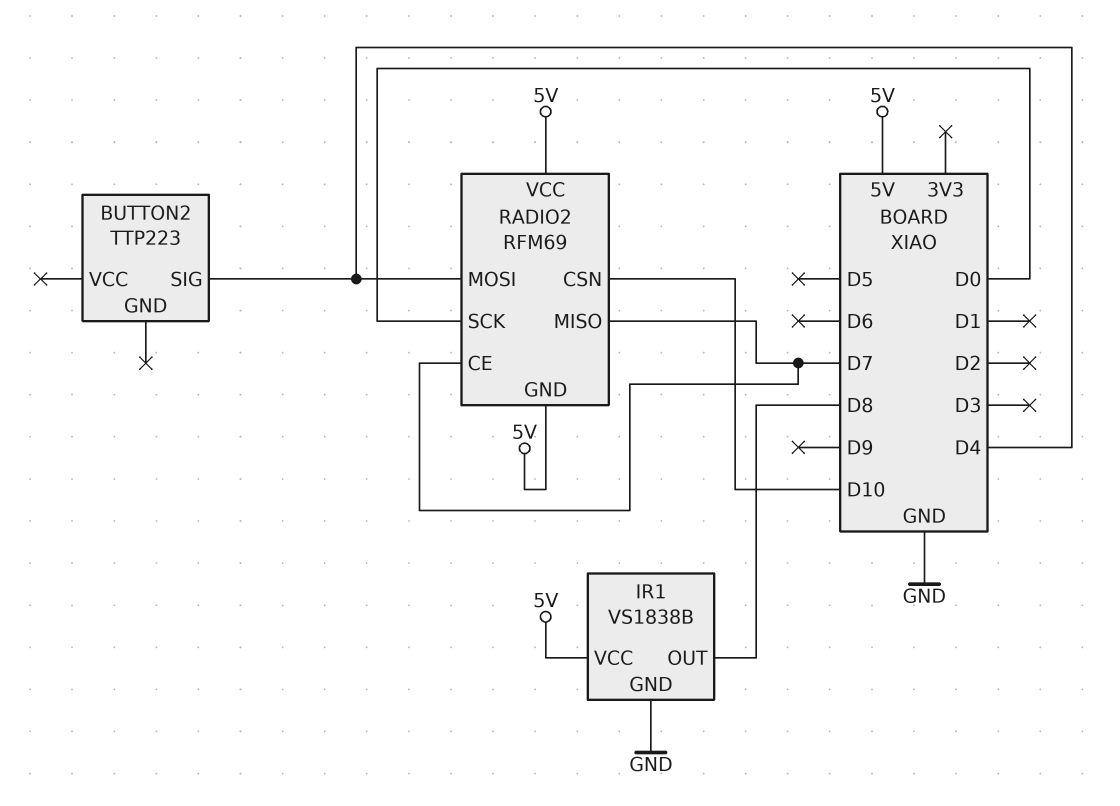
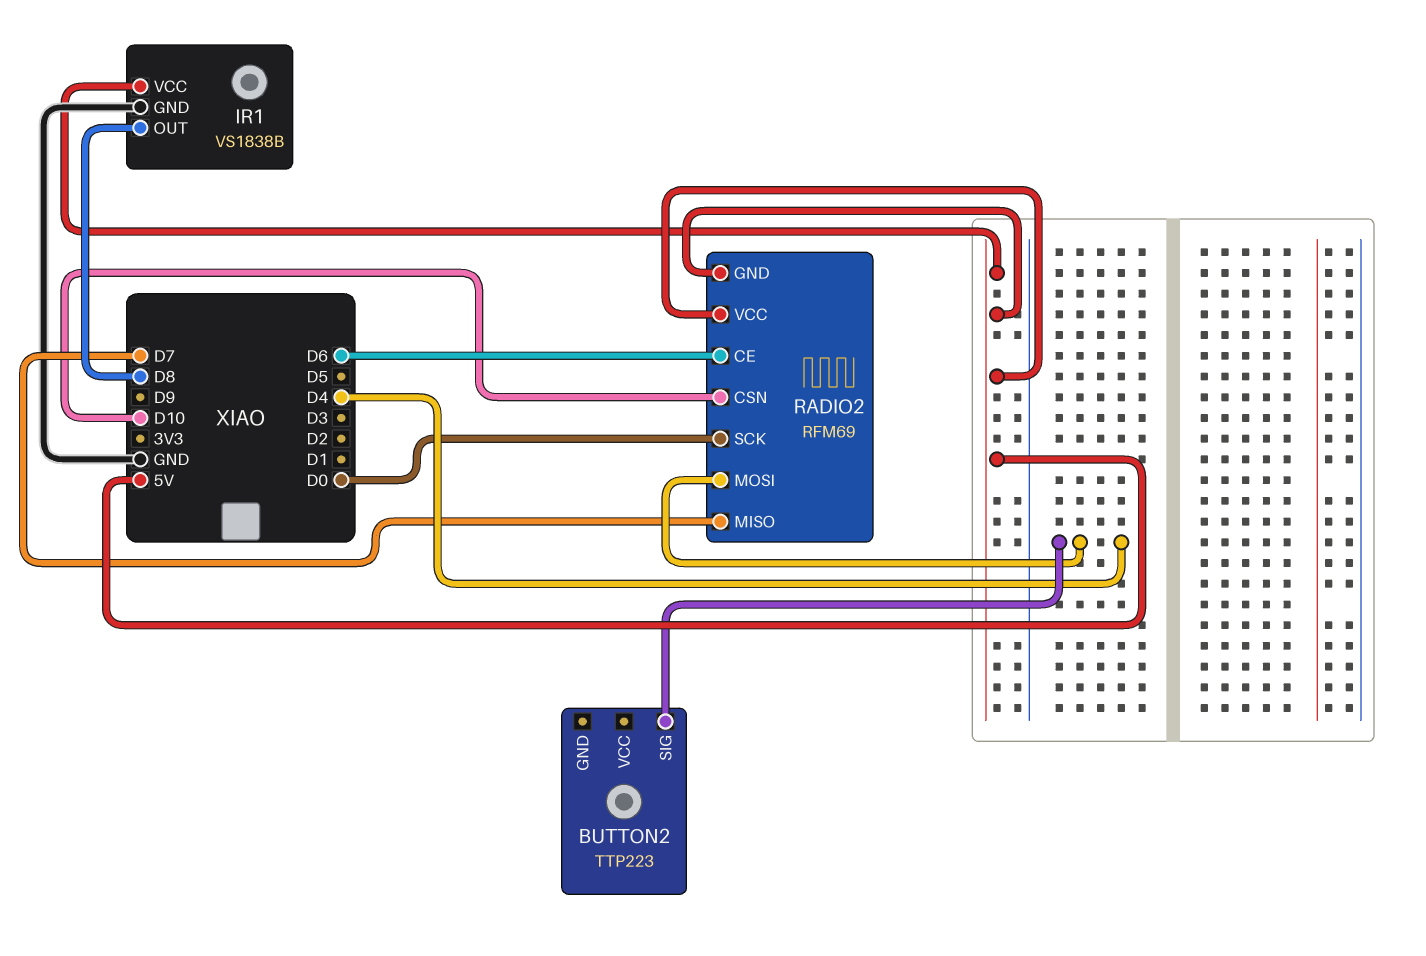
RADIO2 pin CE: D7 -> D6

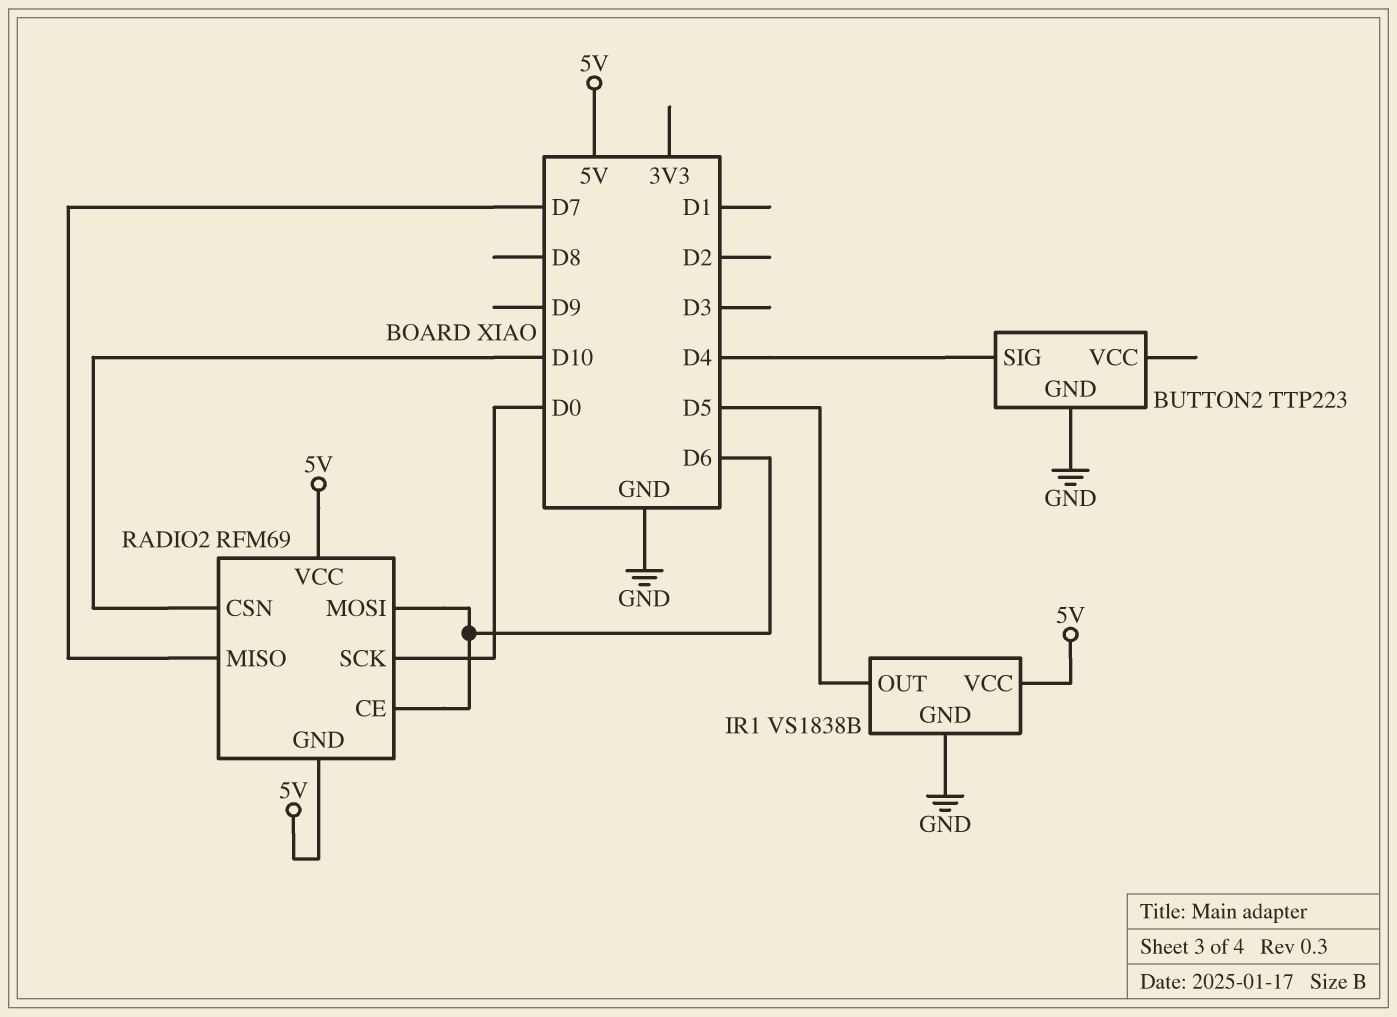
BUTTON2 pin GND: none -> GND
IR1 pin OUT: D8 -> D5
RADIO2 pin MOSI: D4 -> D6

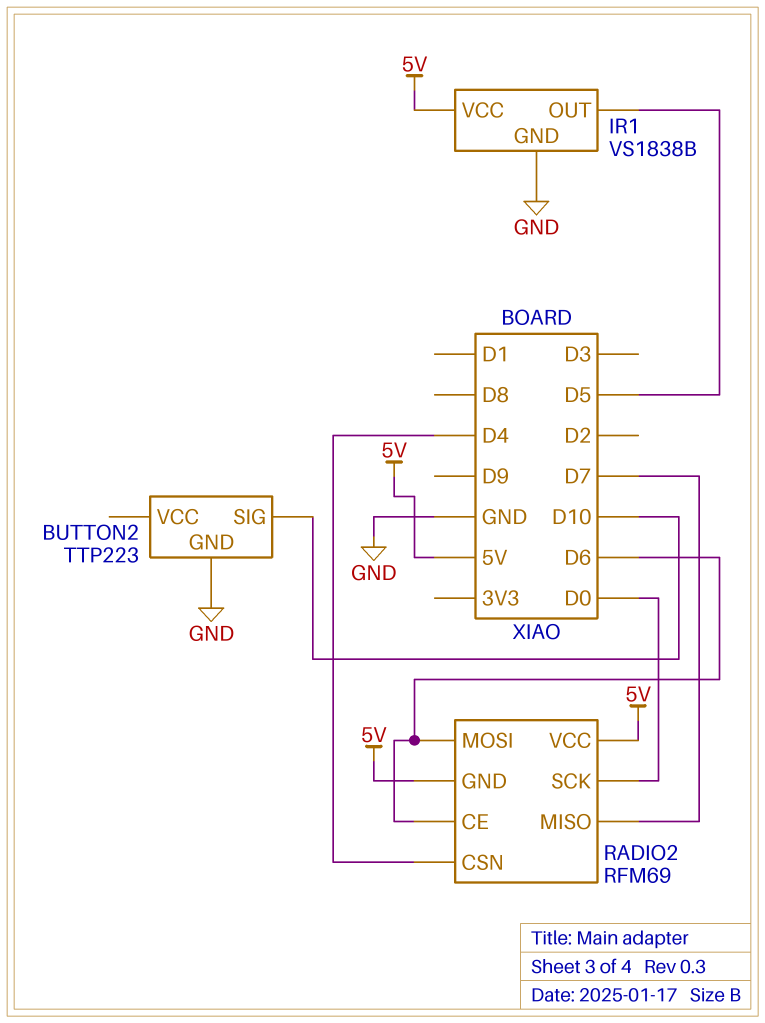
BUTTON2 pin SIG: D4 -> D10
RADIO2 pin CSN: D10 -> D4

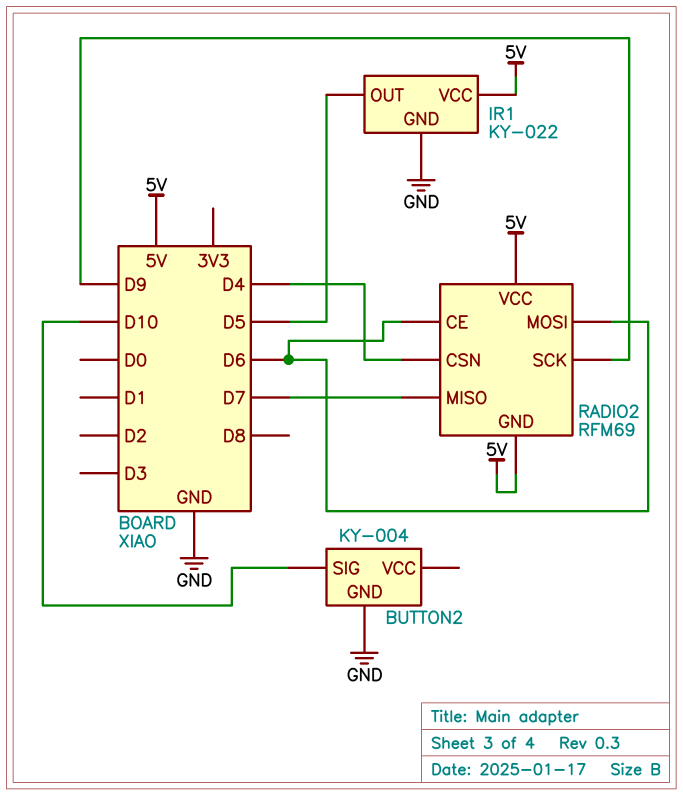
BUTTON2: TTP223 -> KY-004
IR1: VS1838B -> KY-022
RADIO2 pin SCK: D0 -> D9

